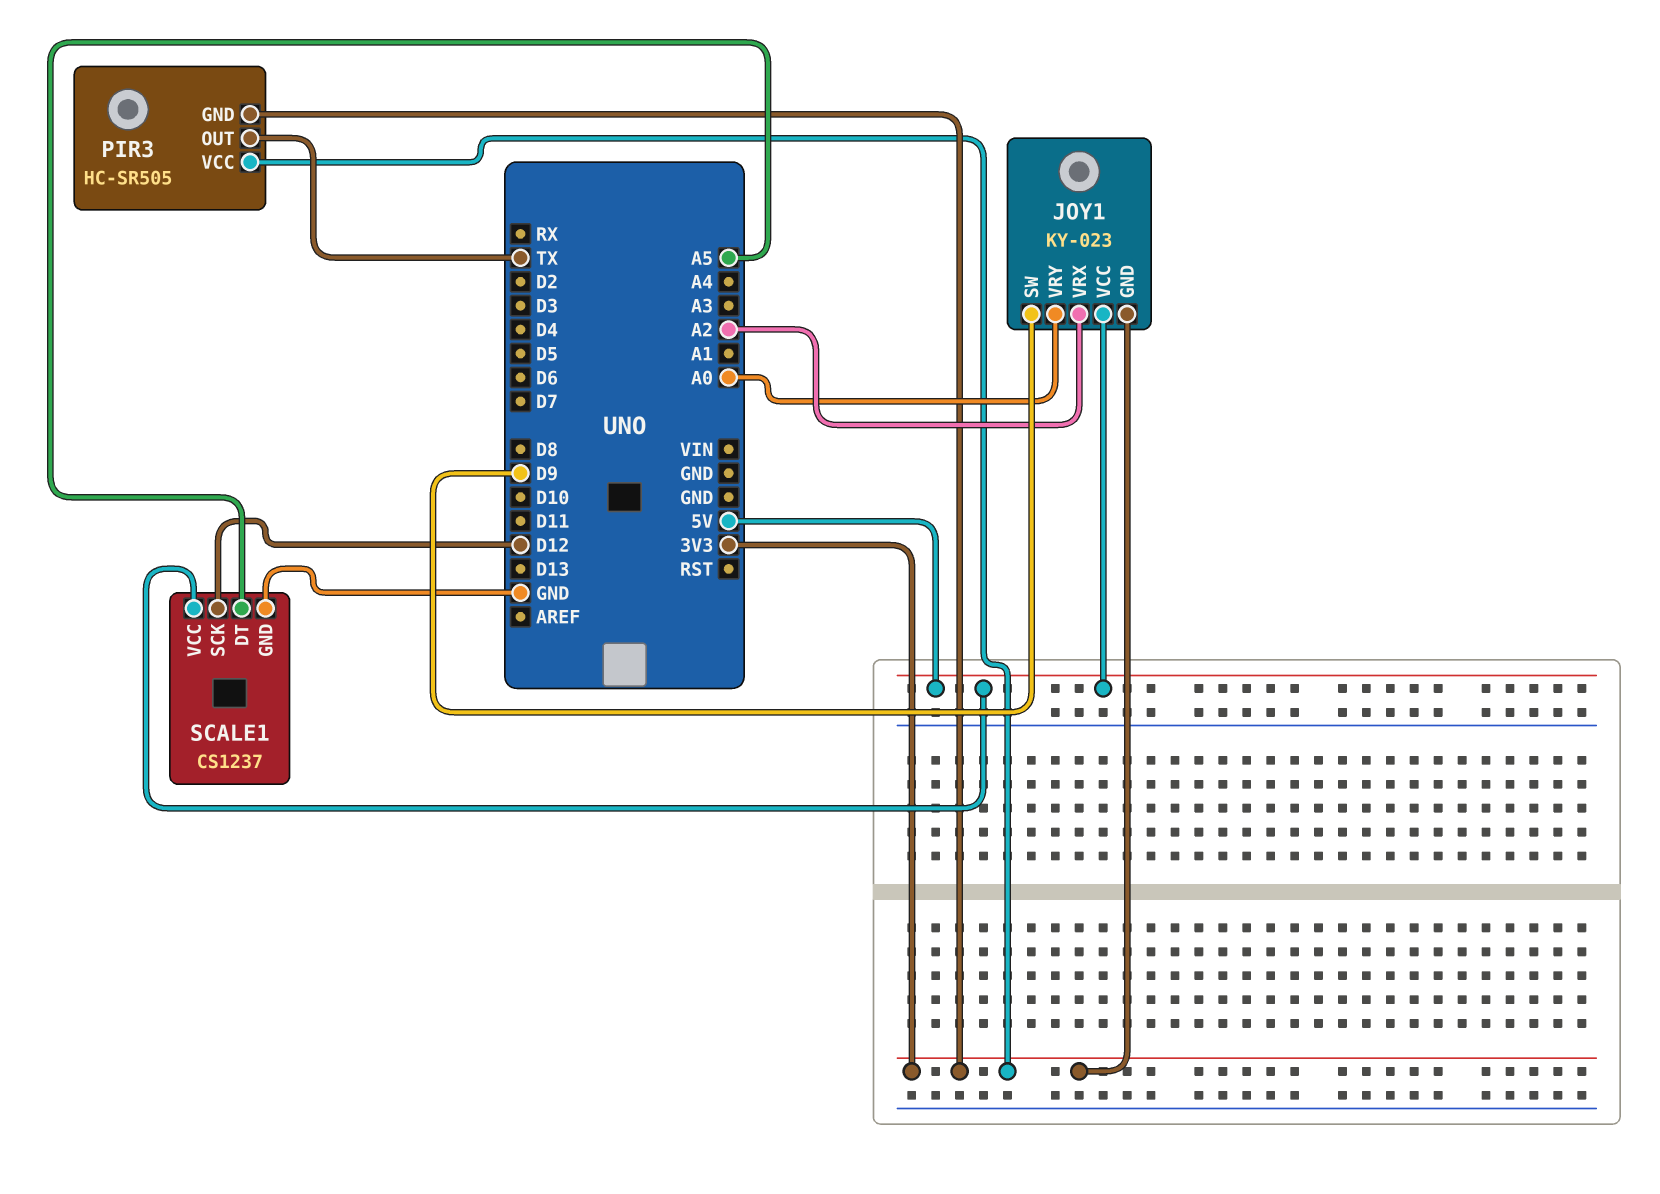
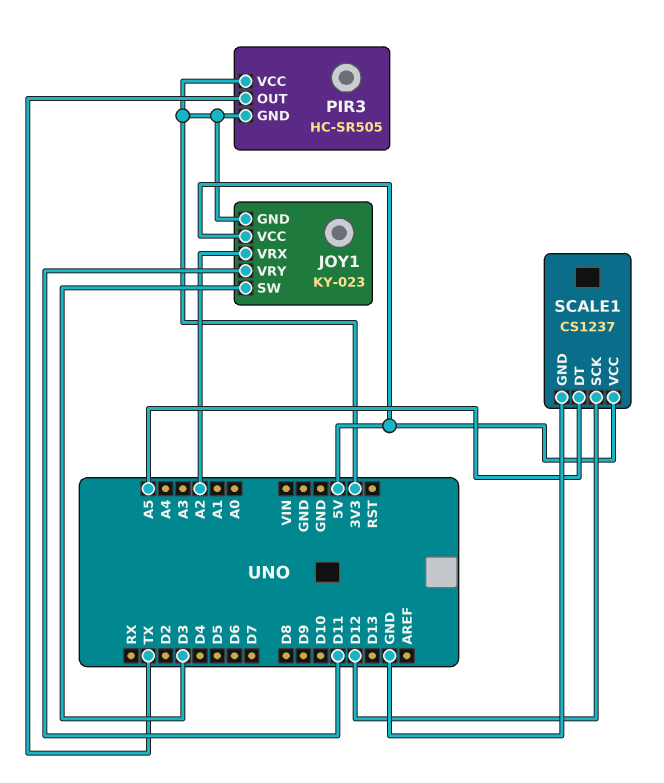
JOY1 pin SW: D9 -> D3
JOY1 pin VRY: A0 -> D11

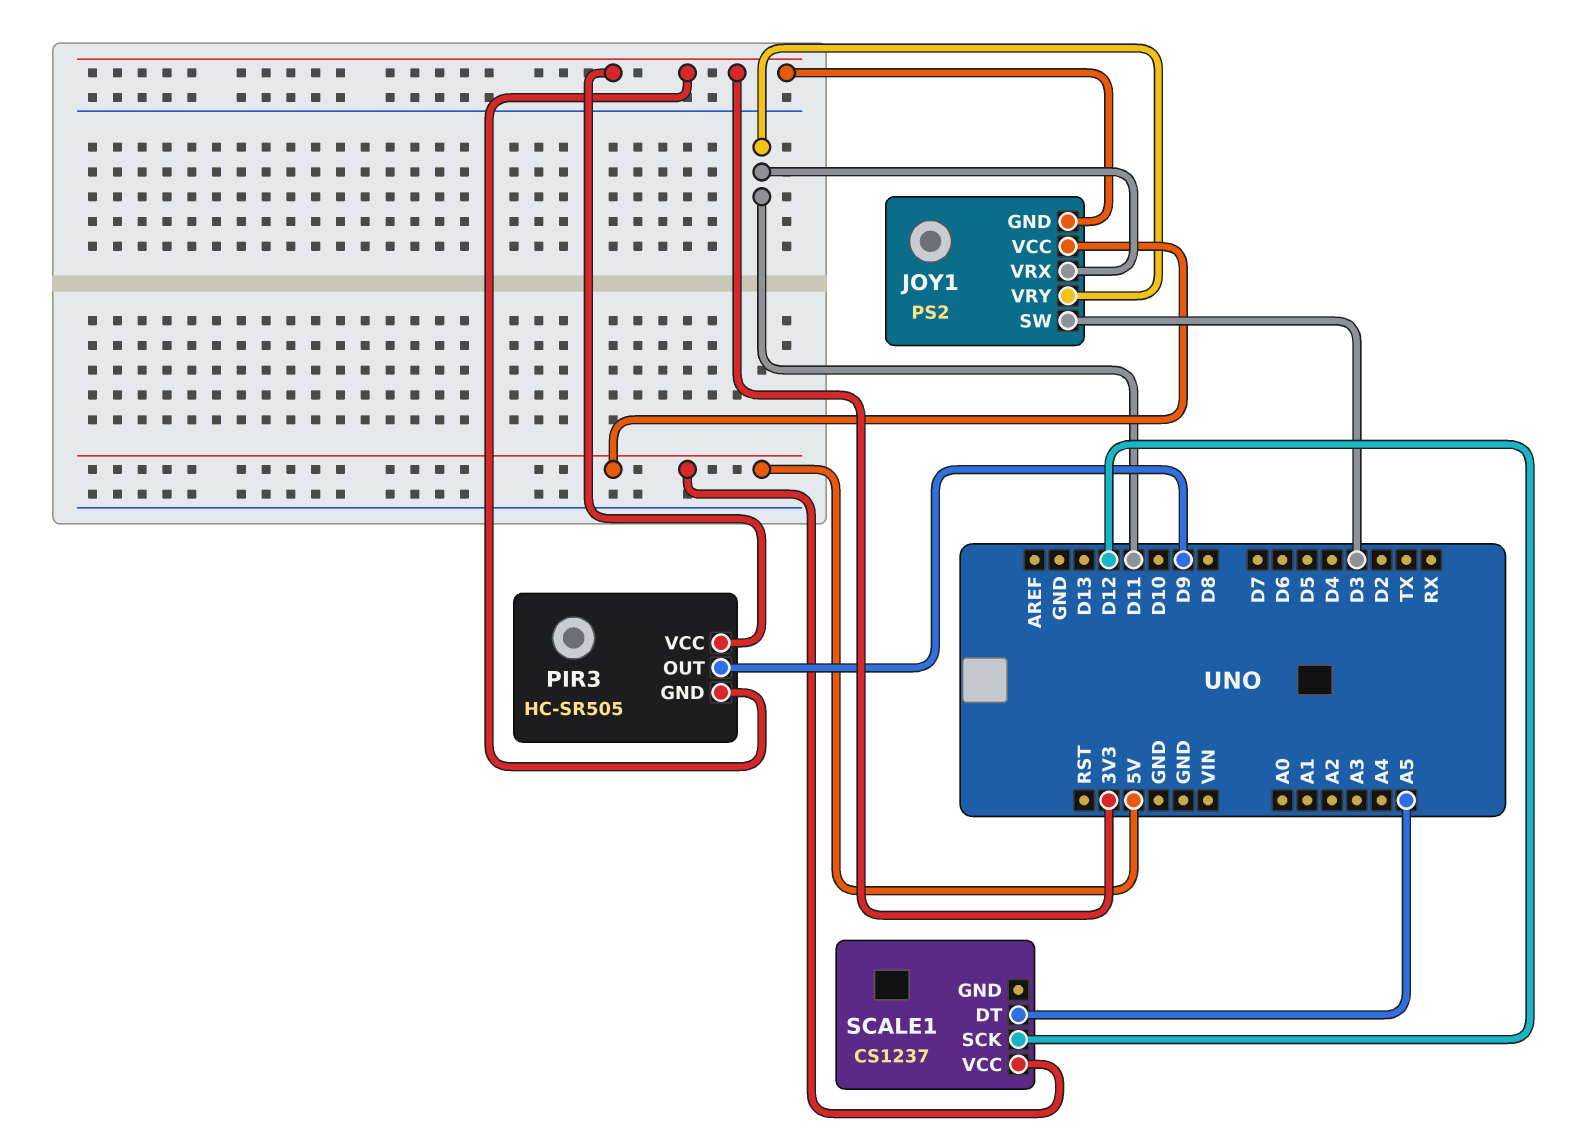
JOY1: KY-023 -> PS2
JOY1 pin VRX: A2 -> D11
PIR3 pin OUT: TX -> D9
SCALE1 pin GND: GND -> none

